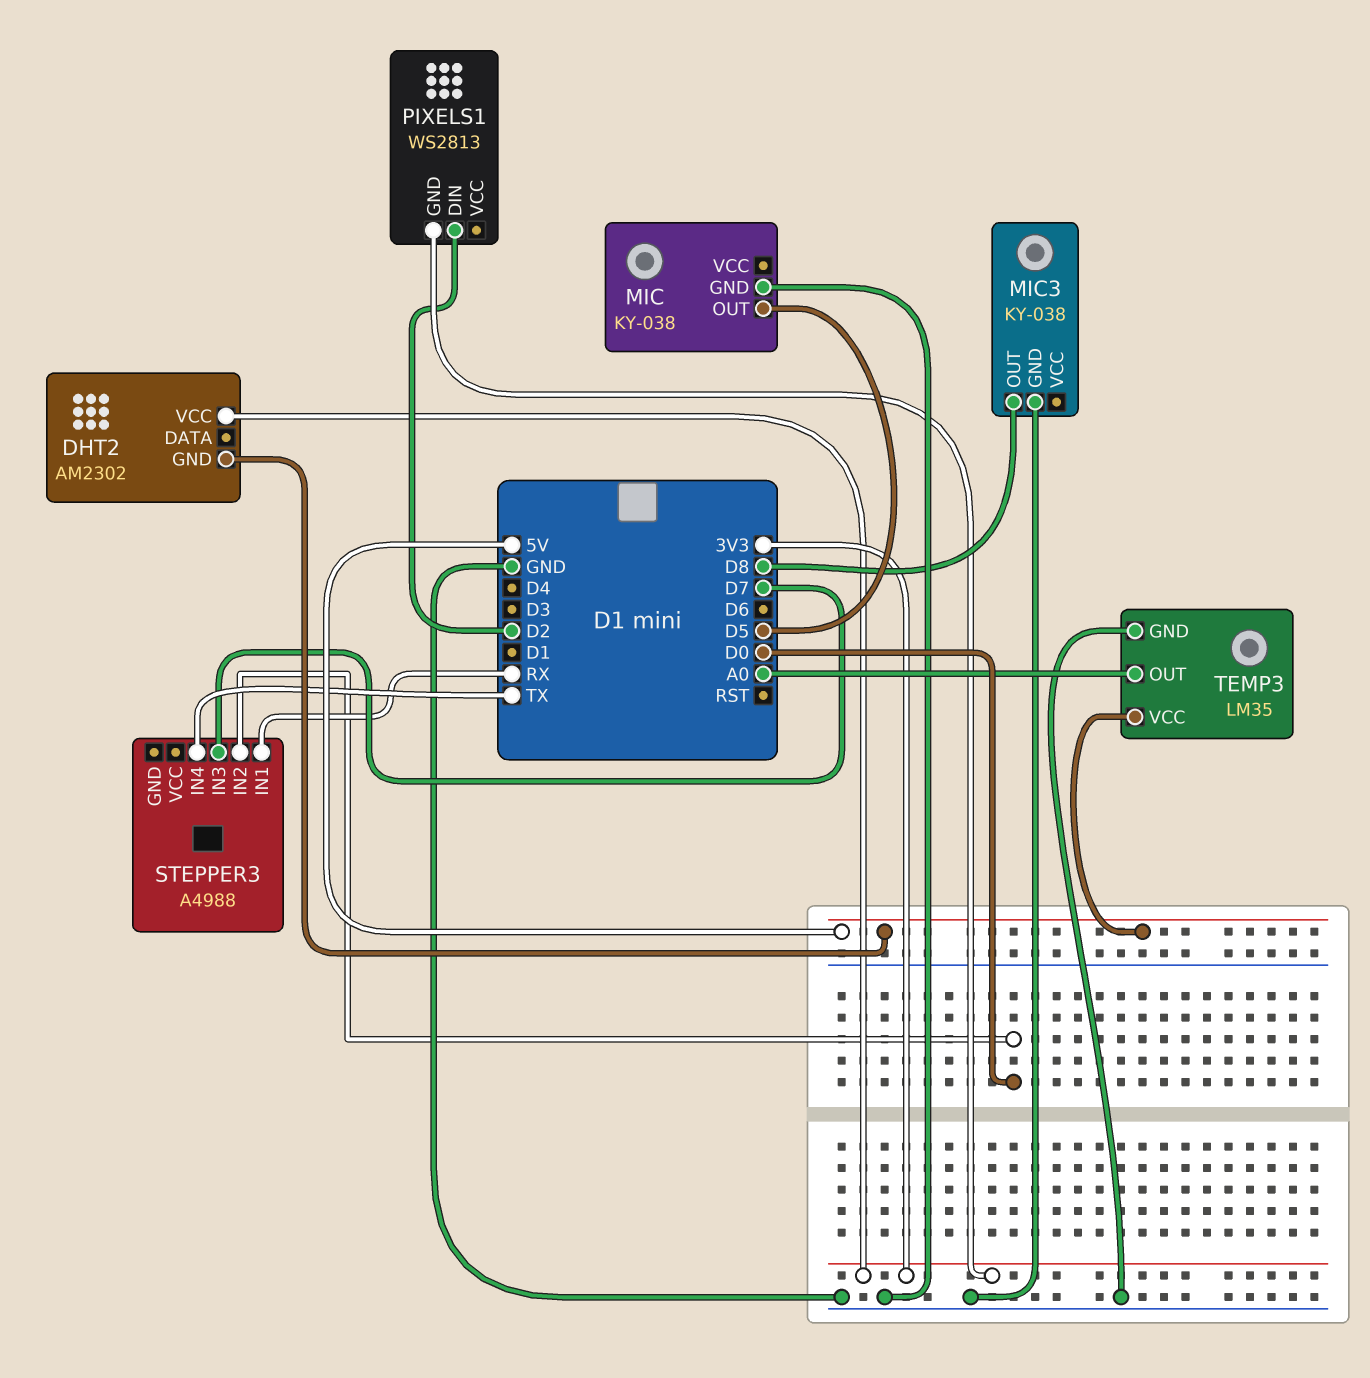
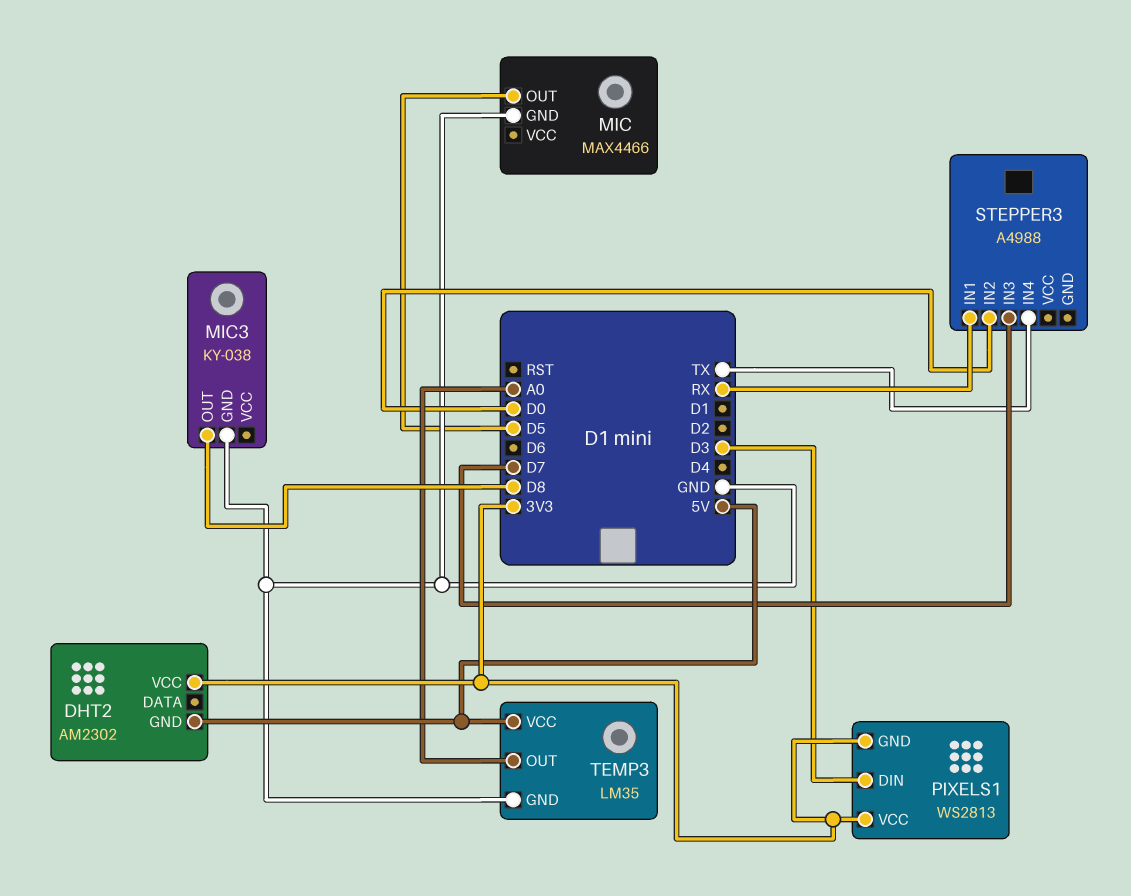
MIC: KY-038 -> MAX4466
PIXELS1 pin DIN: D2 -> D3
PIXELS1 pin VCC: none -> 3V3

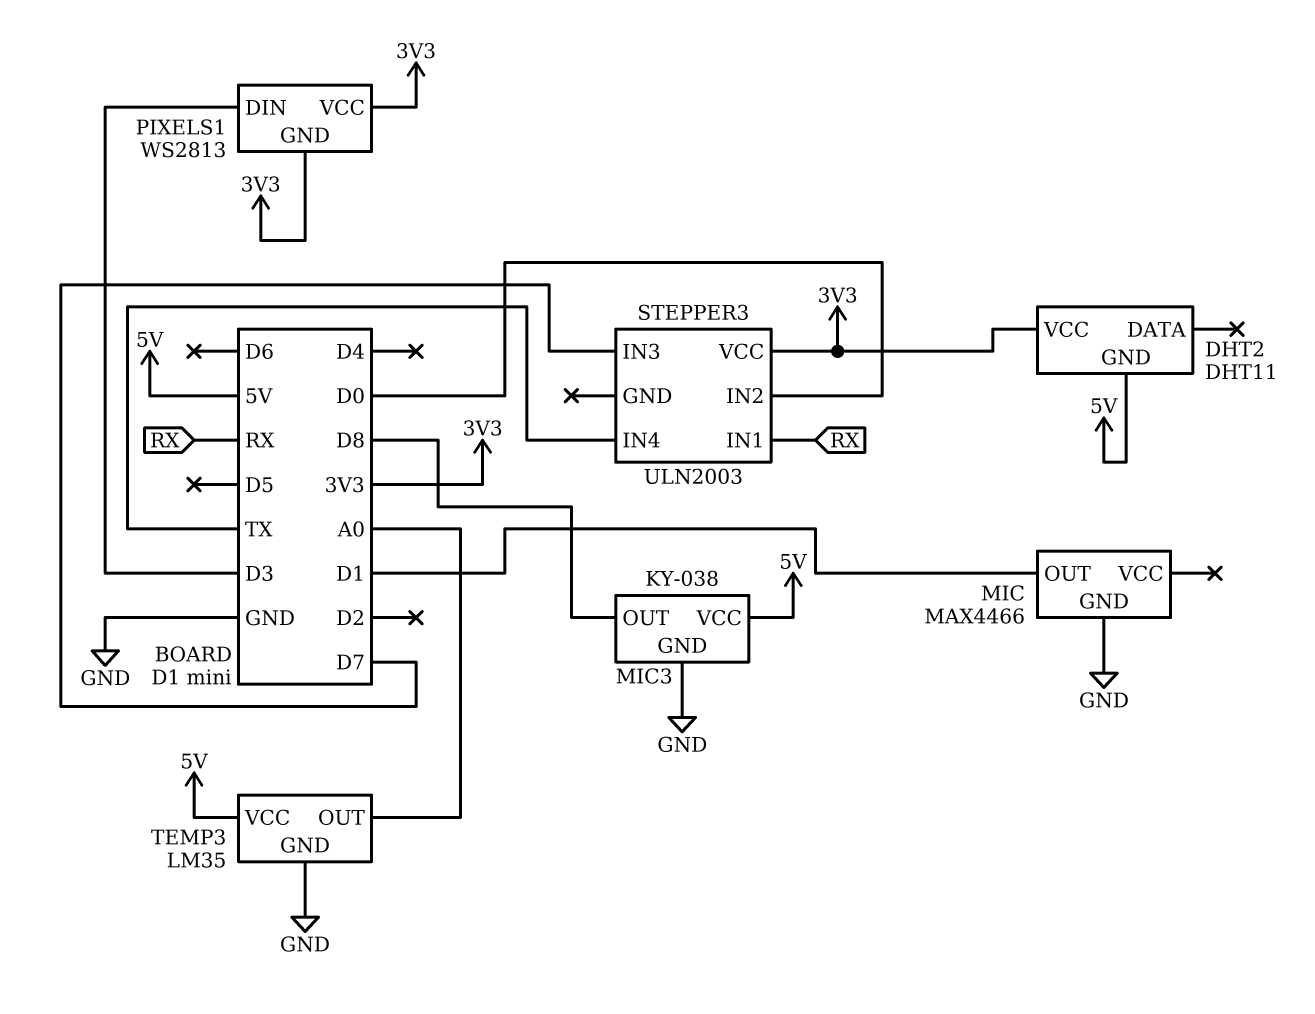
DHT2: AM2302 -> DHT11
MIC pin OUT: D5 -> D1
MIC3 pin VCC: none -> 5V
STEPPER3: A4988 -> ULN2003
STEPPER3 pin VCC: none -> 3V3

